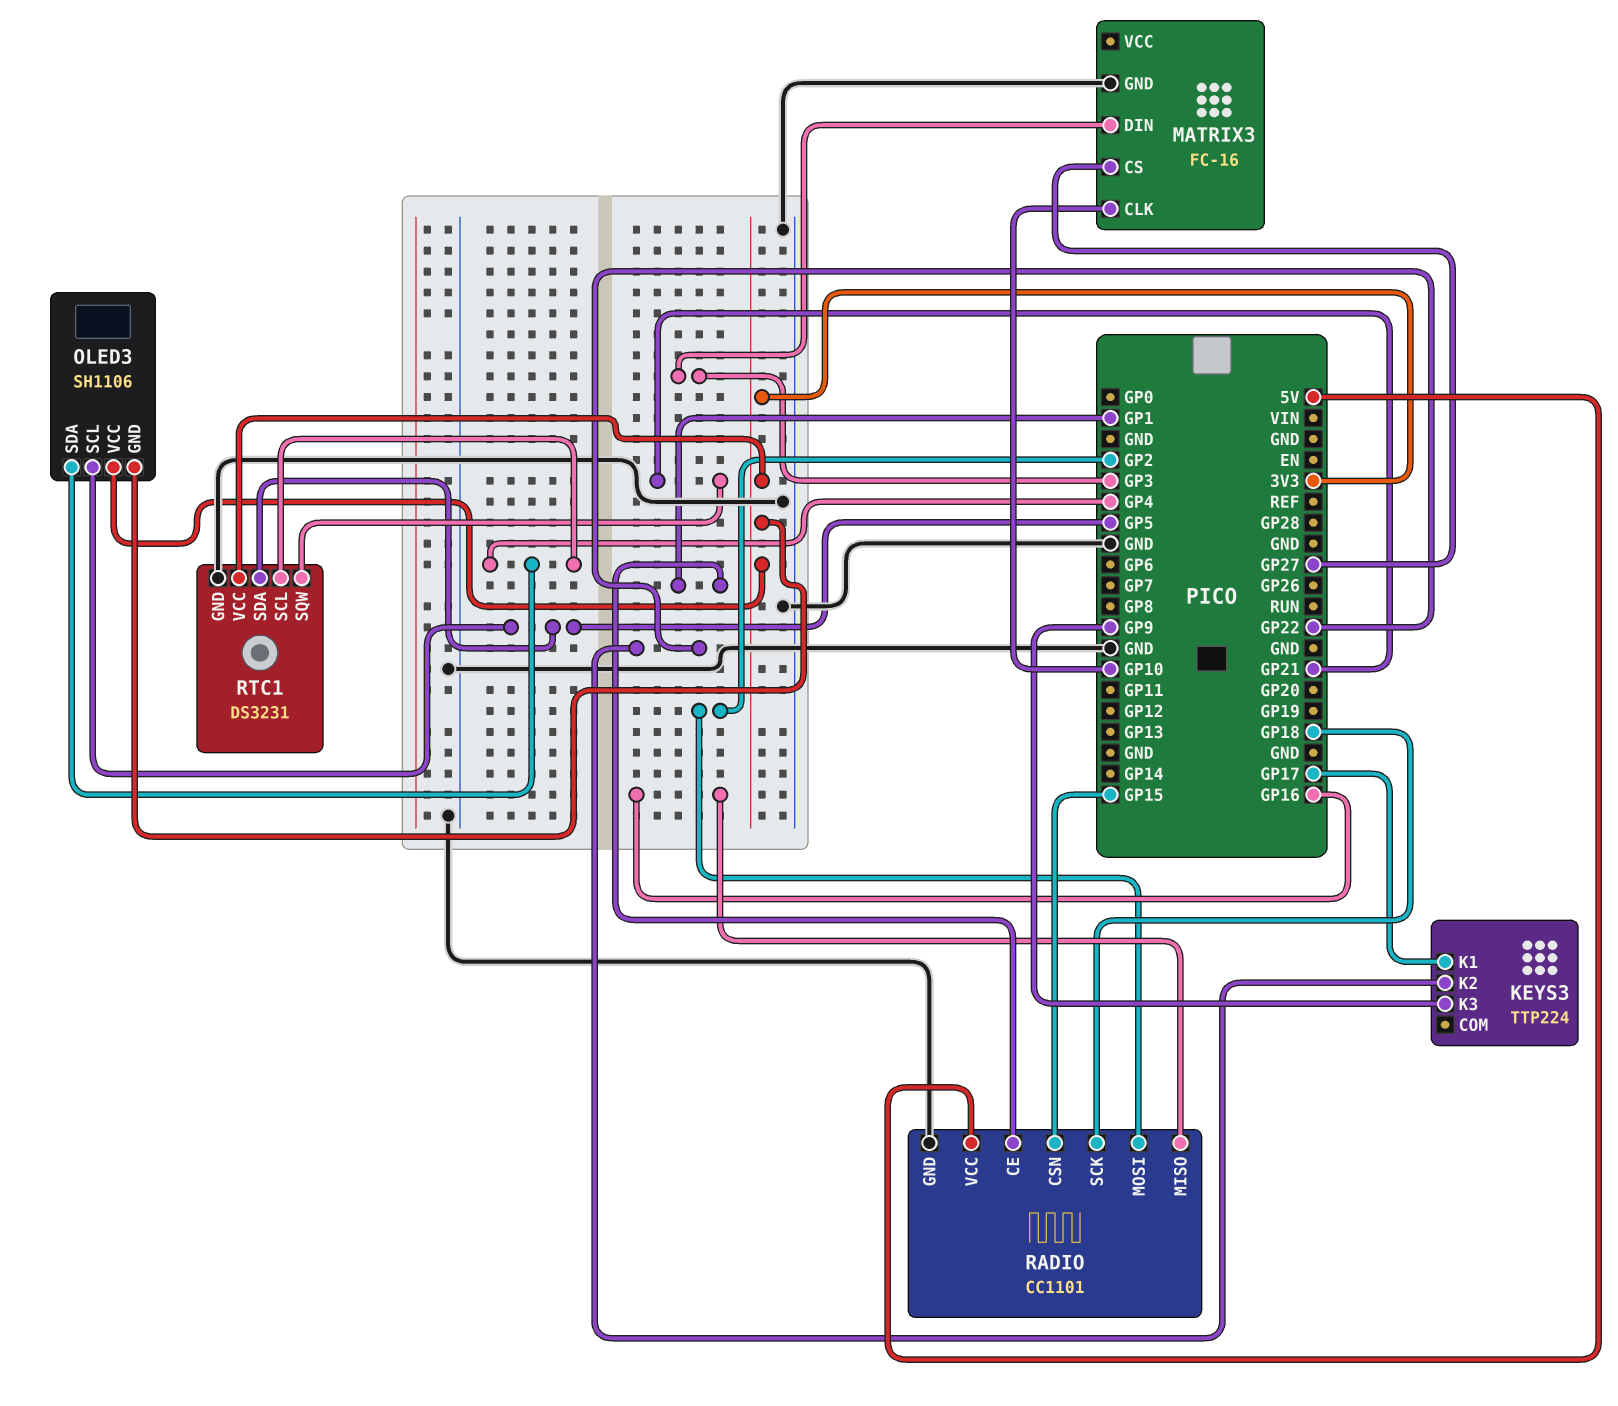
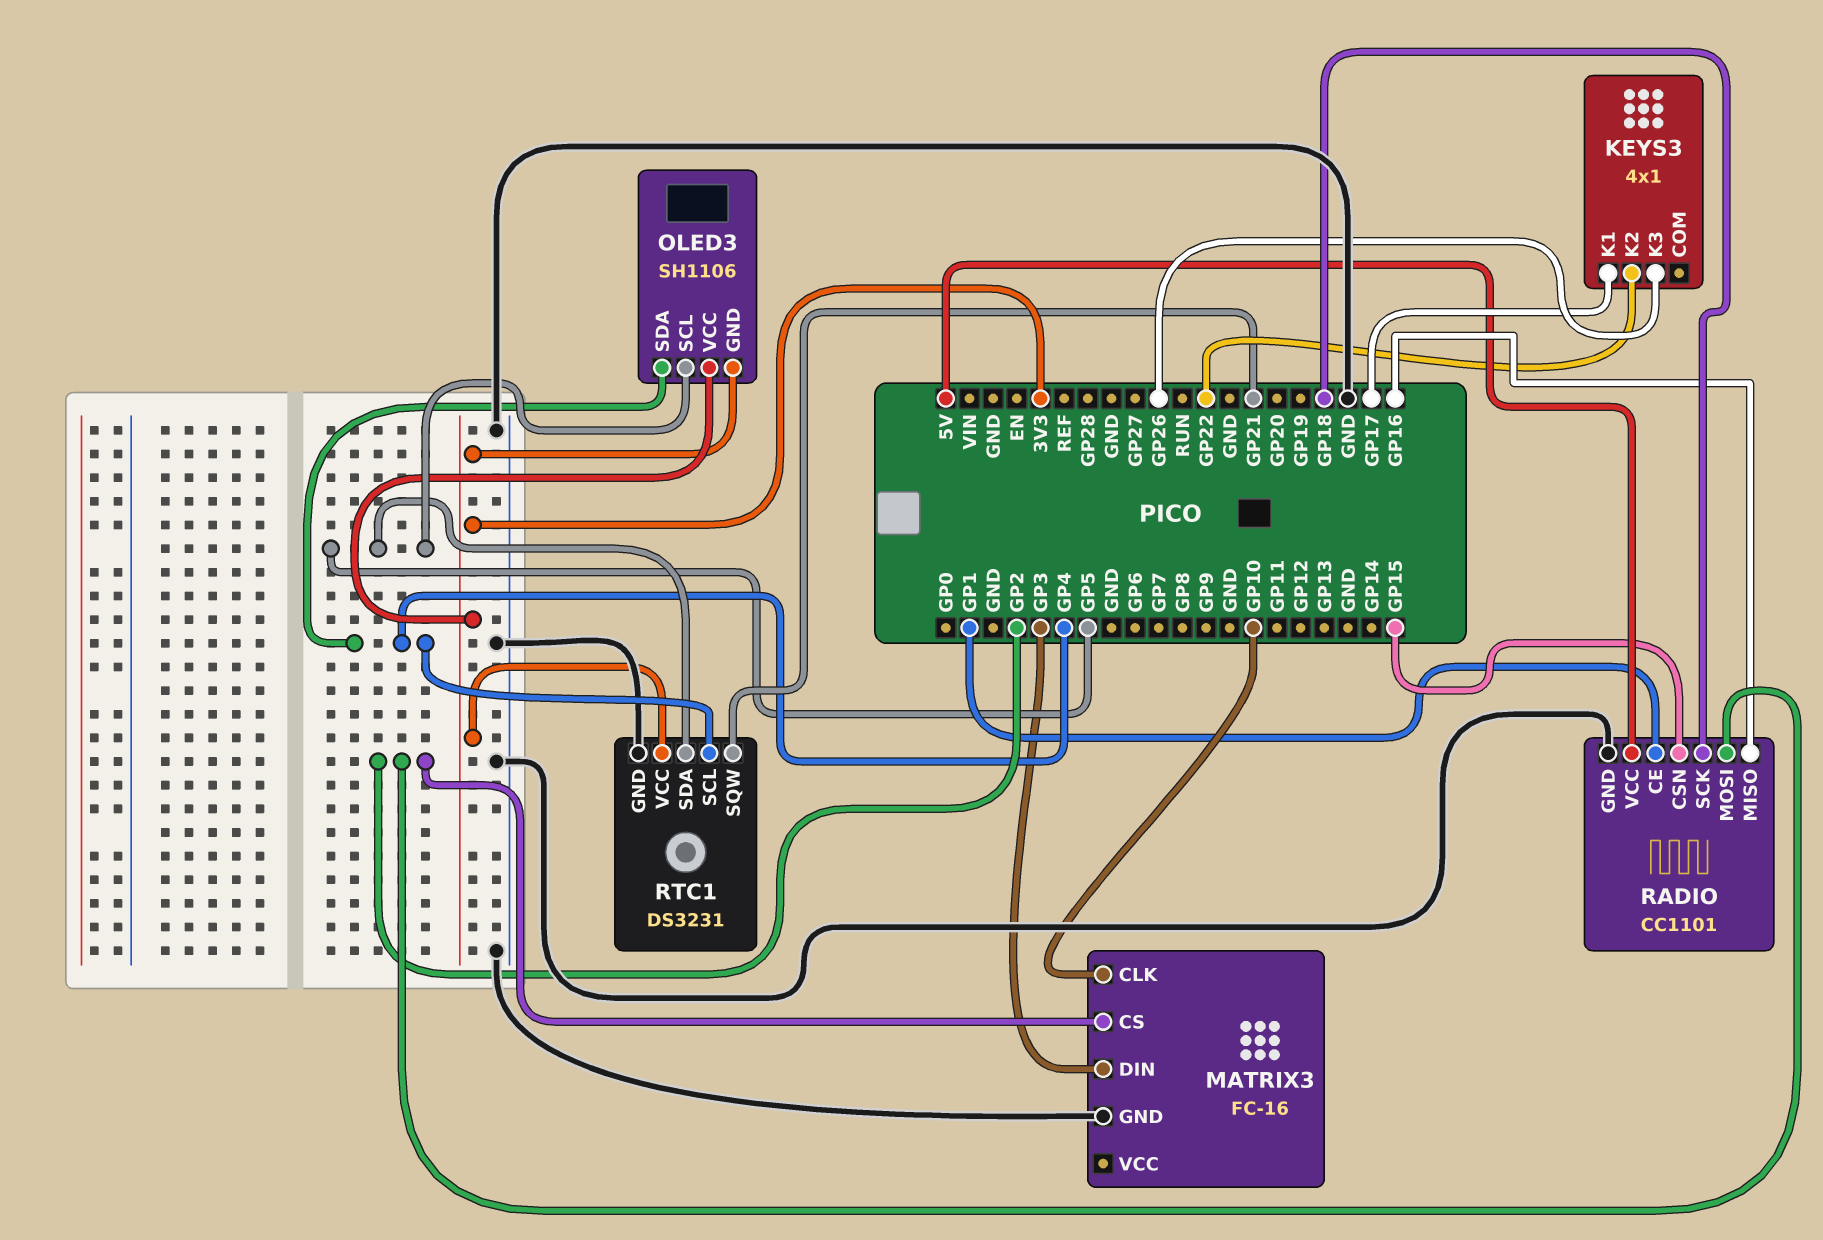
KEYS3: TTP224 -> 4x1
KEYS3 pin K3: GP9 -> GP26
MATRIX3 pin CS: GP27 -> GP2

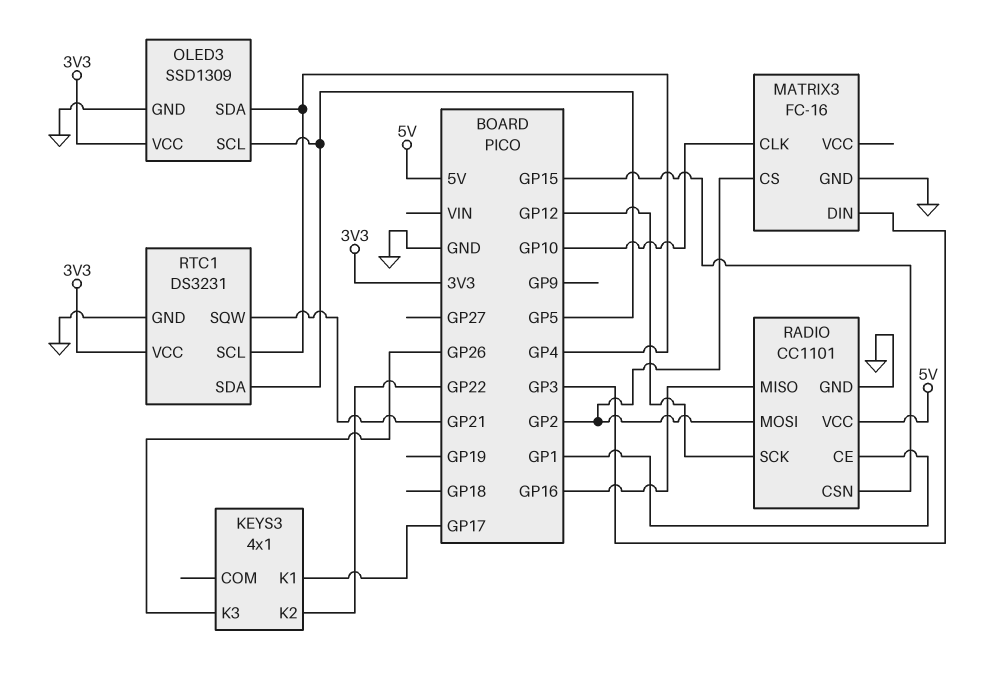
OLED3: SH1106 -> SSD1309
OLED3 pin GND: 3V3 -> GND
RADIO pin SCK: GP18 -> GP12

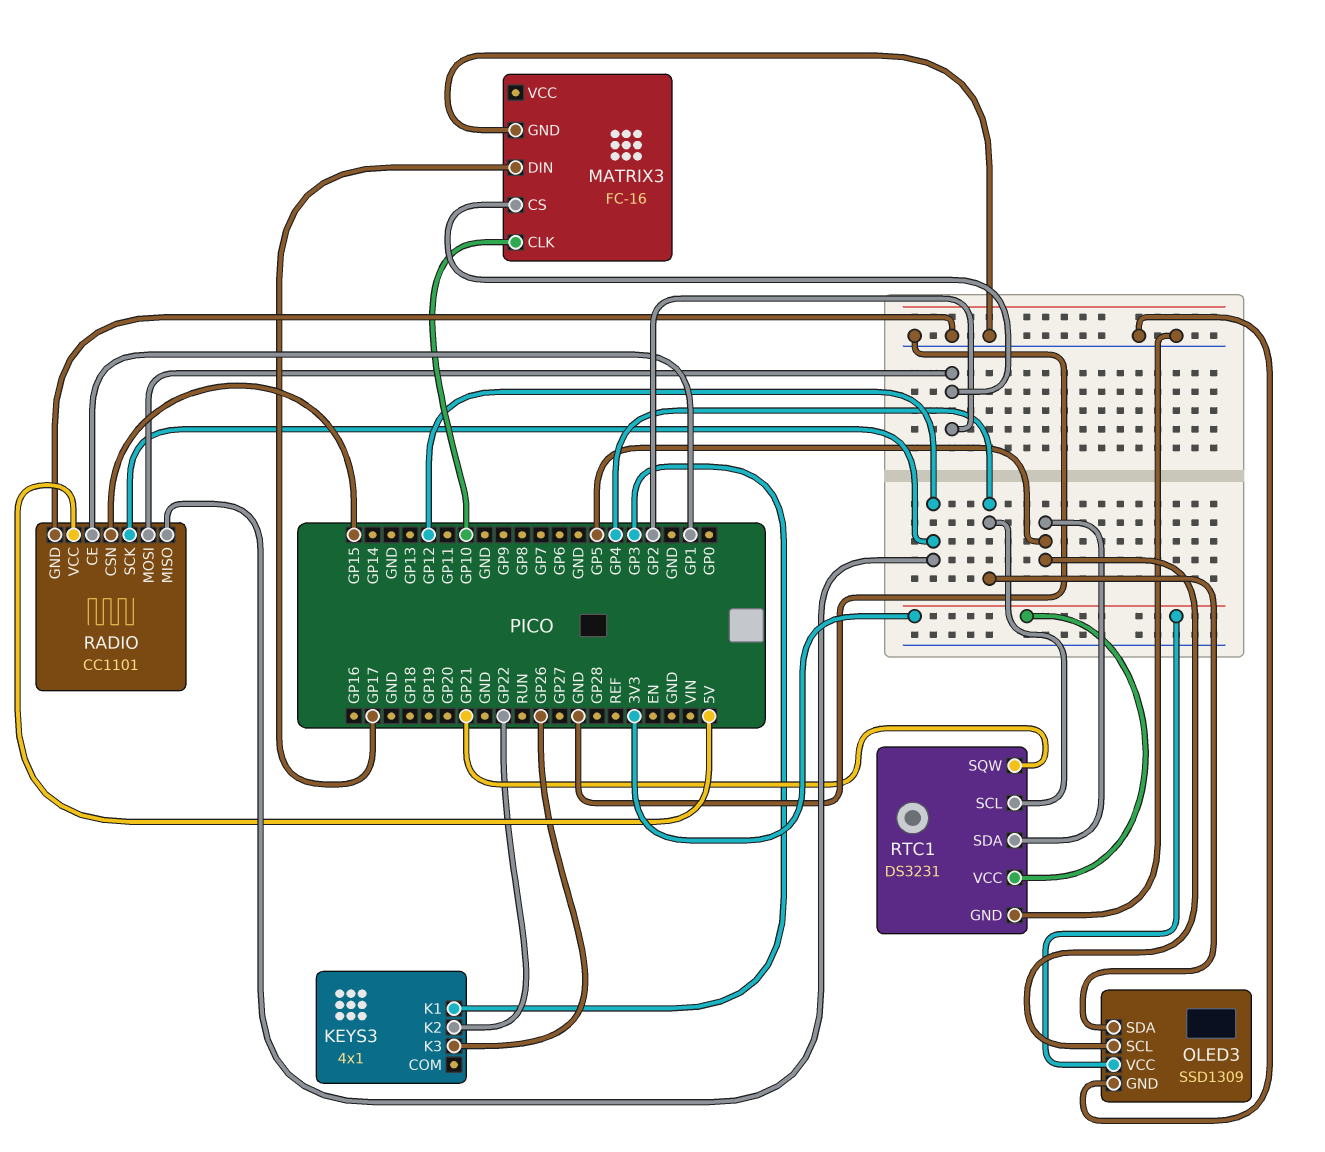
KEYS3 pin K1: GP17 -> GP3
MATRIX3 pin DIN: GP3 -> GP17
RADIO pin MISO: GP16 -> GP12

